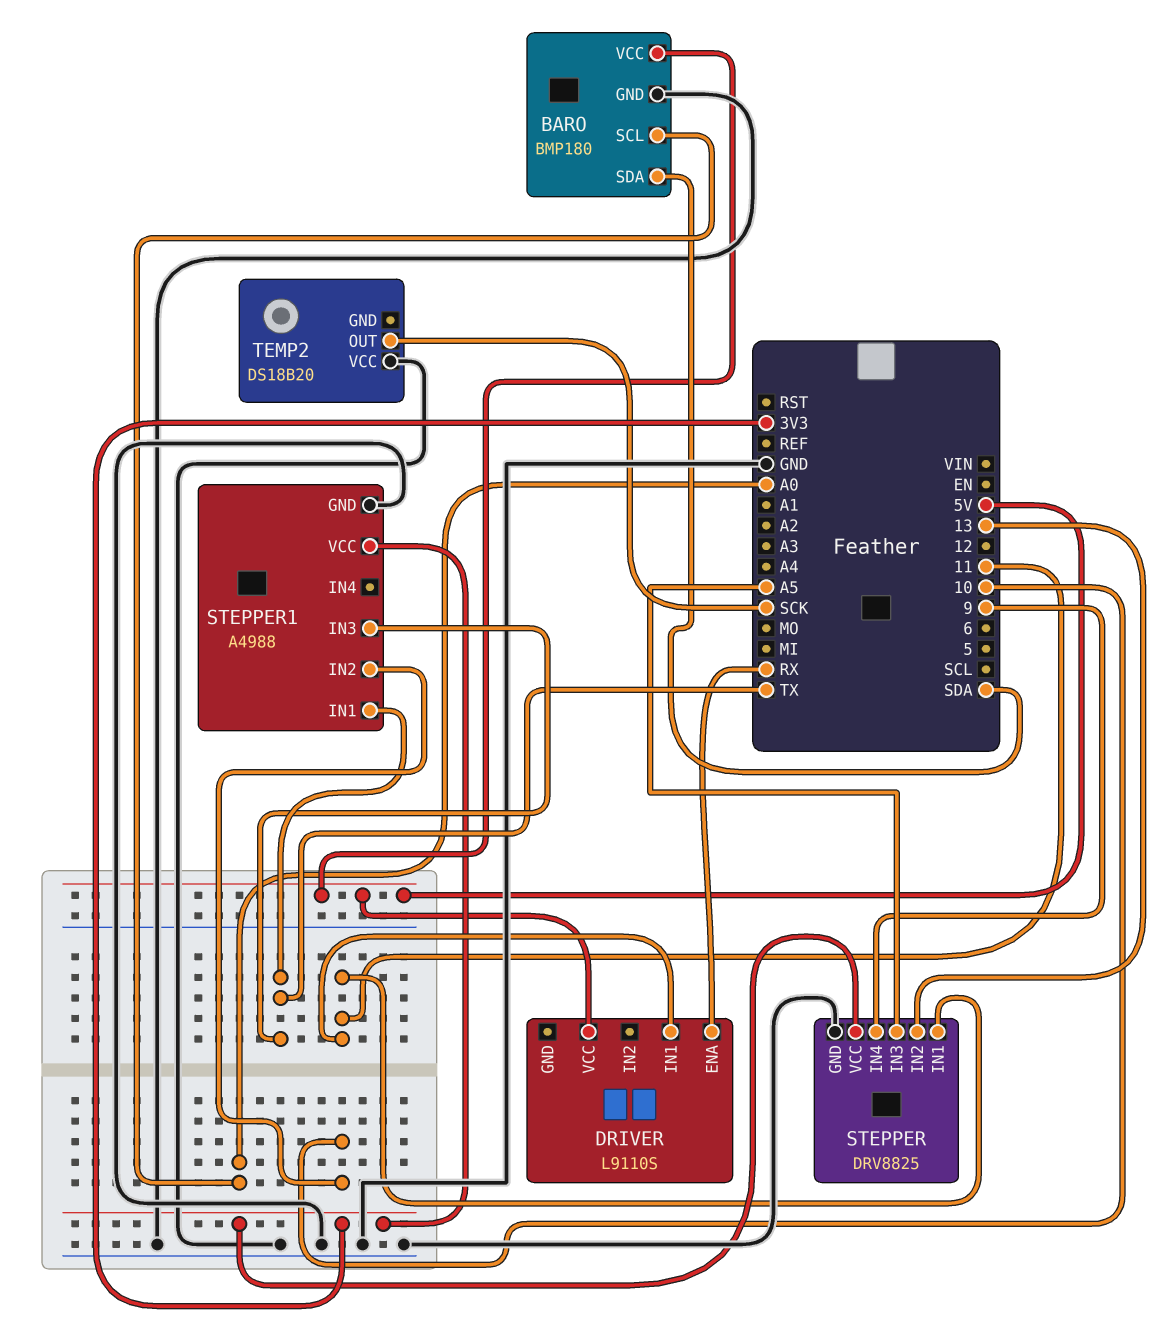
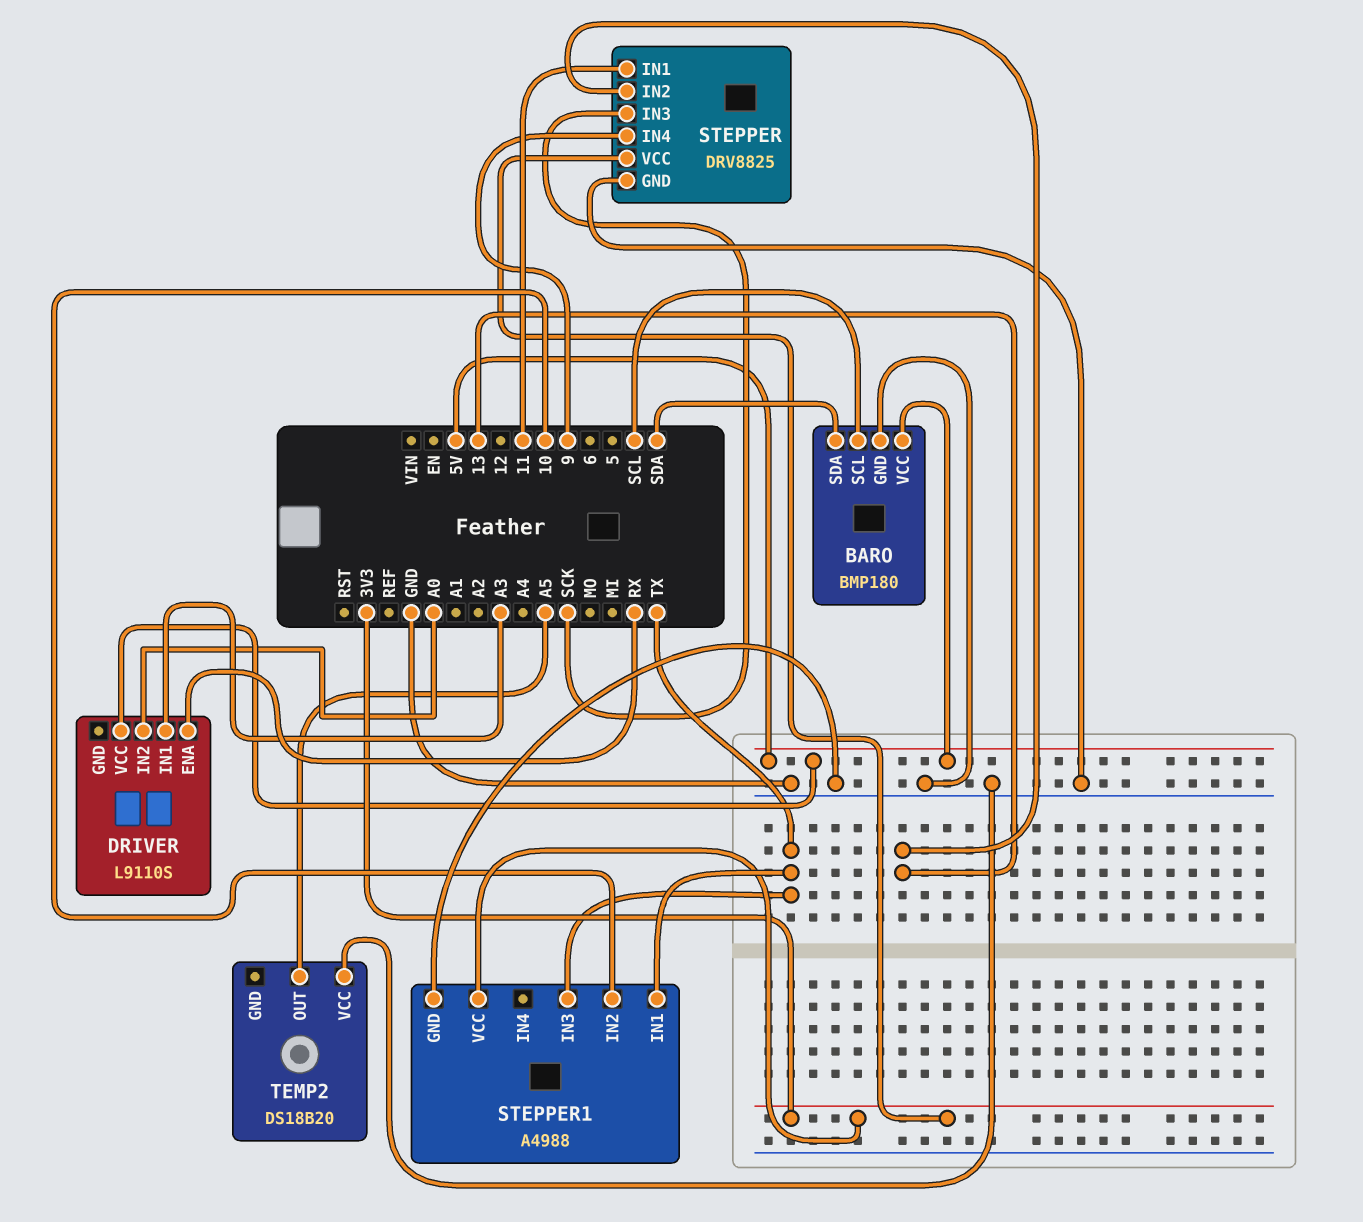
BARO pin SCL: A0 -> SCL
DRIVER pin IN1: 11 -> A3
DRIVER pin IN2: none -> A0
STEPPER pin IN3: A5 -> SCK
TEMP2 pin OUT: SCK -> A5

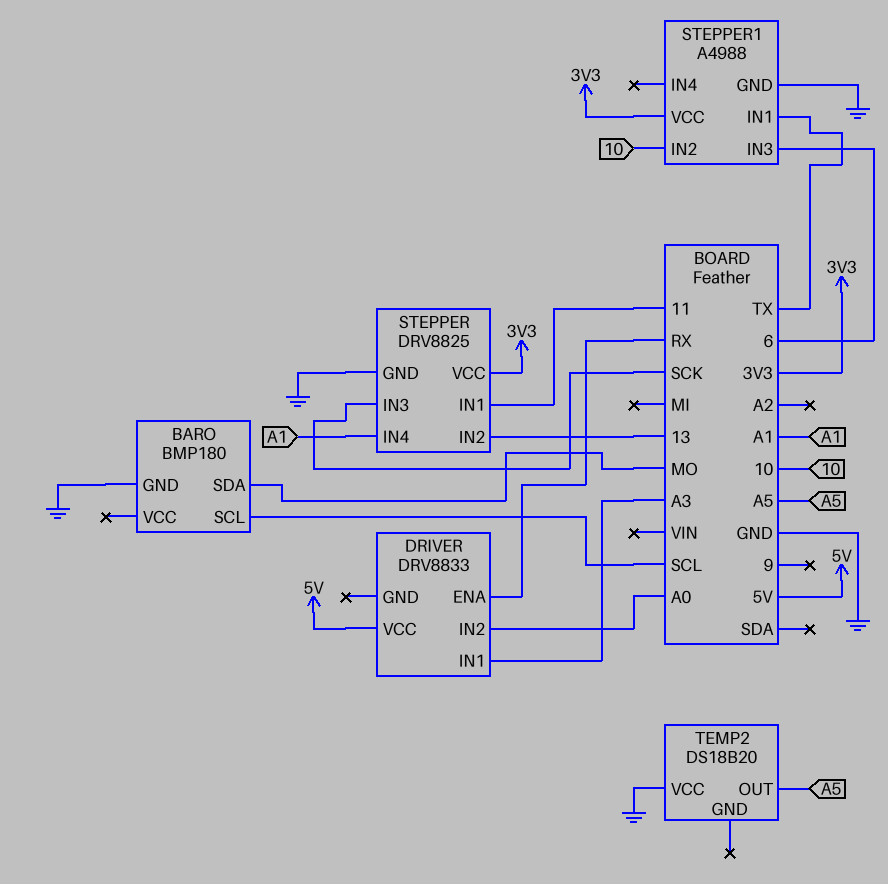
BARO pin SDA: SDA -> MO
BARO pin VCC: 5V -> none
DRIVER: L9110S -> DRV8833
STEPPER pin IN4: 9 -> A1
STEPPER1 pin IN3: TX -> 6

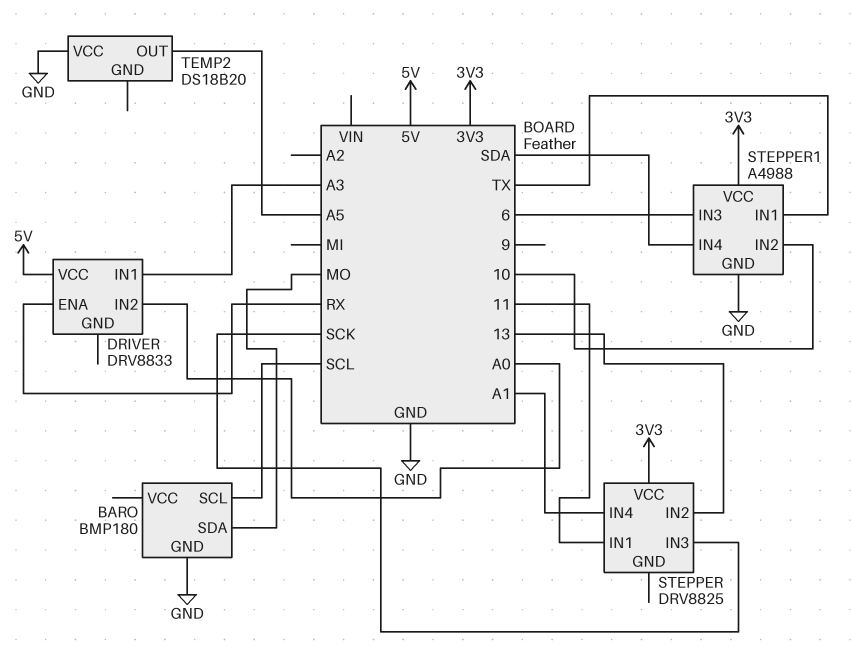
STEPPER pin GND: GND -> none
STEPPER1 pin IN4: none -> SDA

